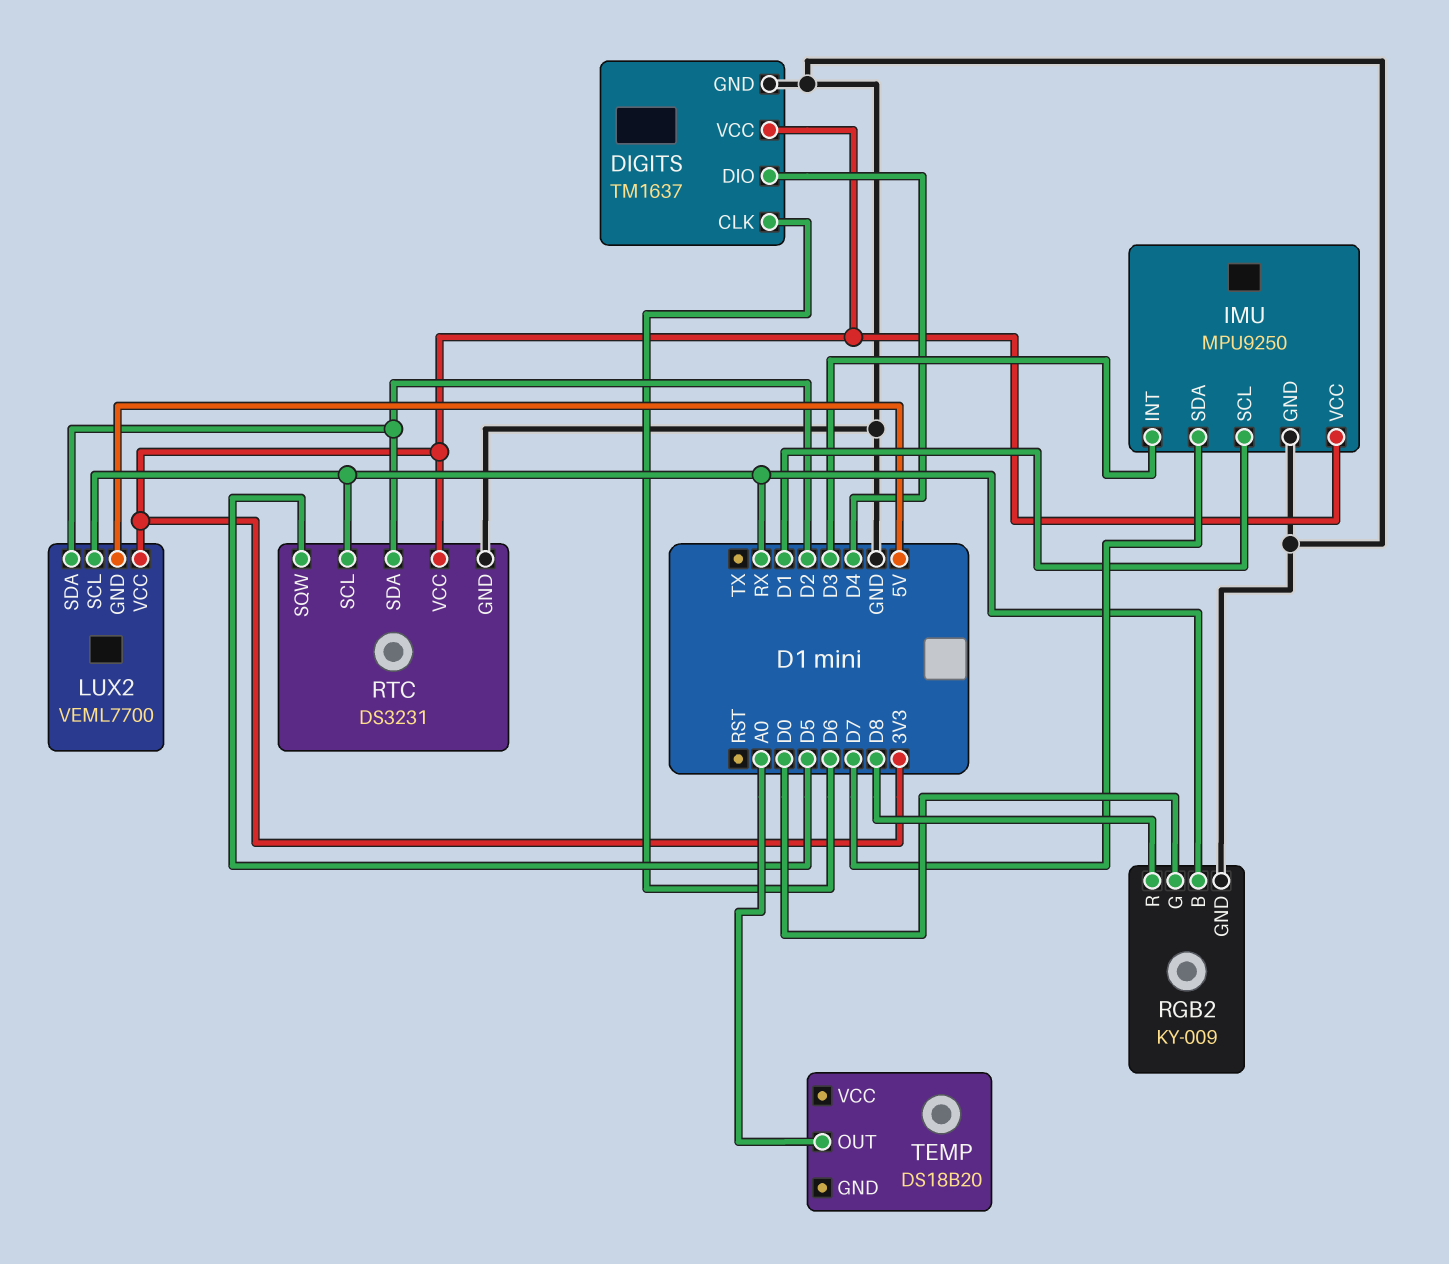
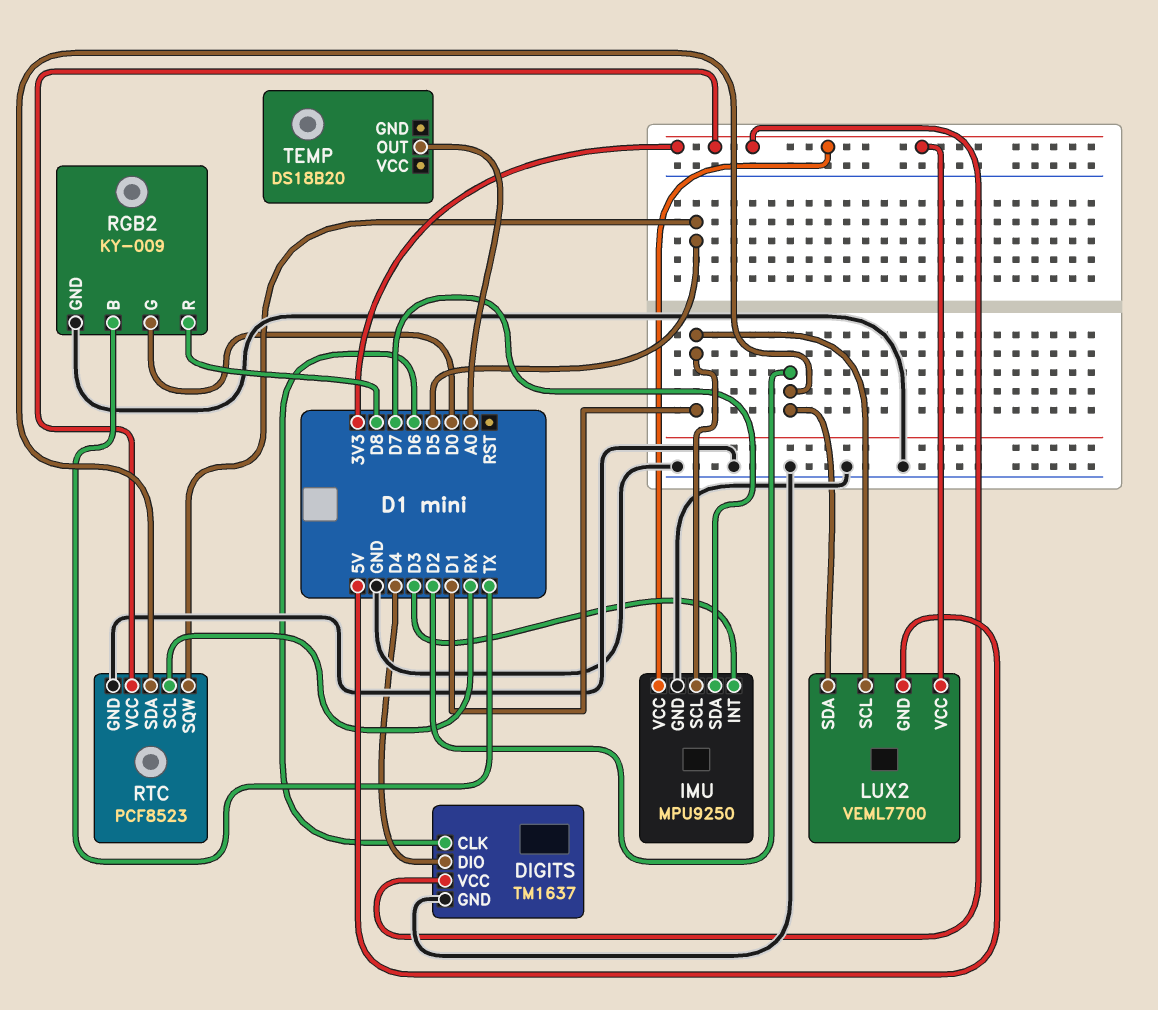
LUX2 pin SCL: RX -> D1
RGB2 pin B: RX -> TX
RTC: DS3231 -> PCF8523

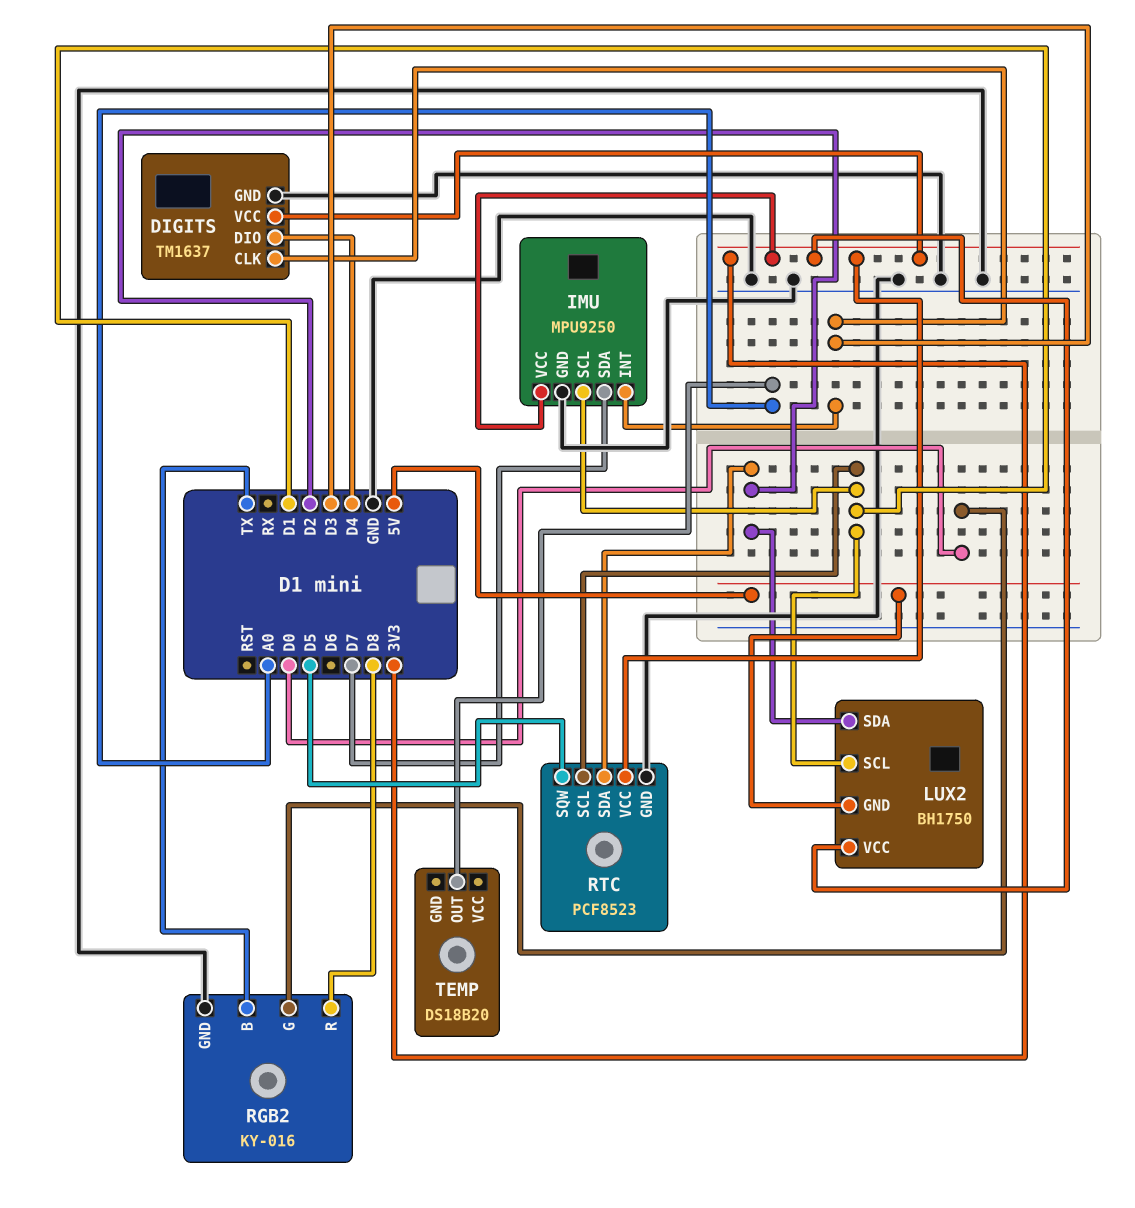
DIGITS pin CLK: D6 -> D3
LUX2: VEML7700 -> BH1750
RGB2: KY-009 -> KY-016
RTC pin SCL: RX -> D1

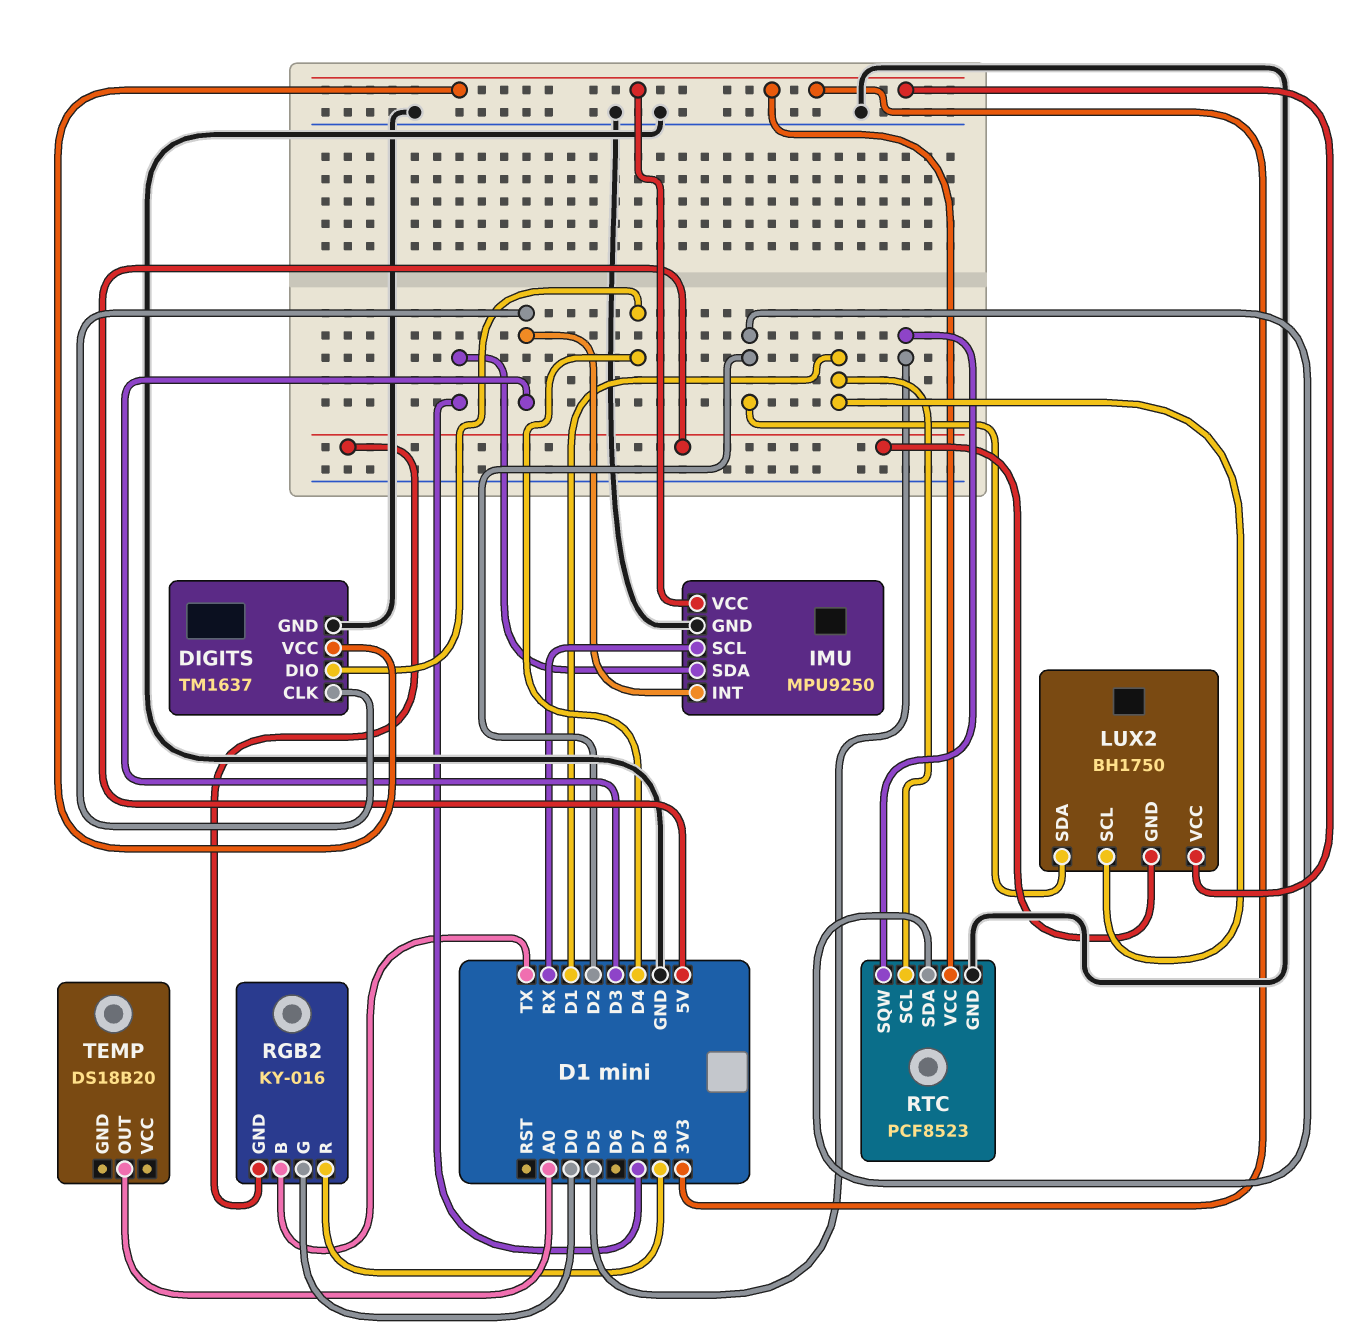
IMU pin SCL: D1 -> RX
RGB2 pin GND: GND -> 5V

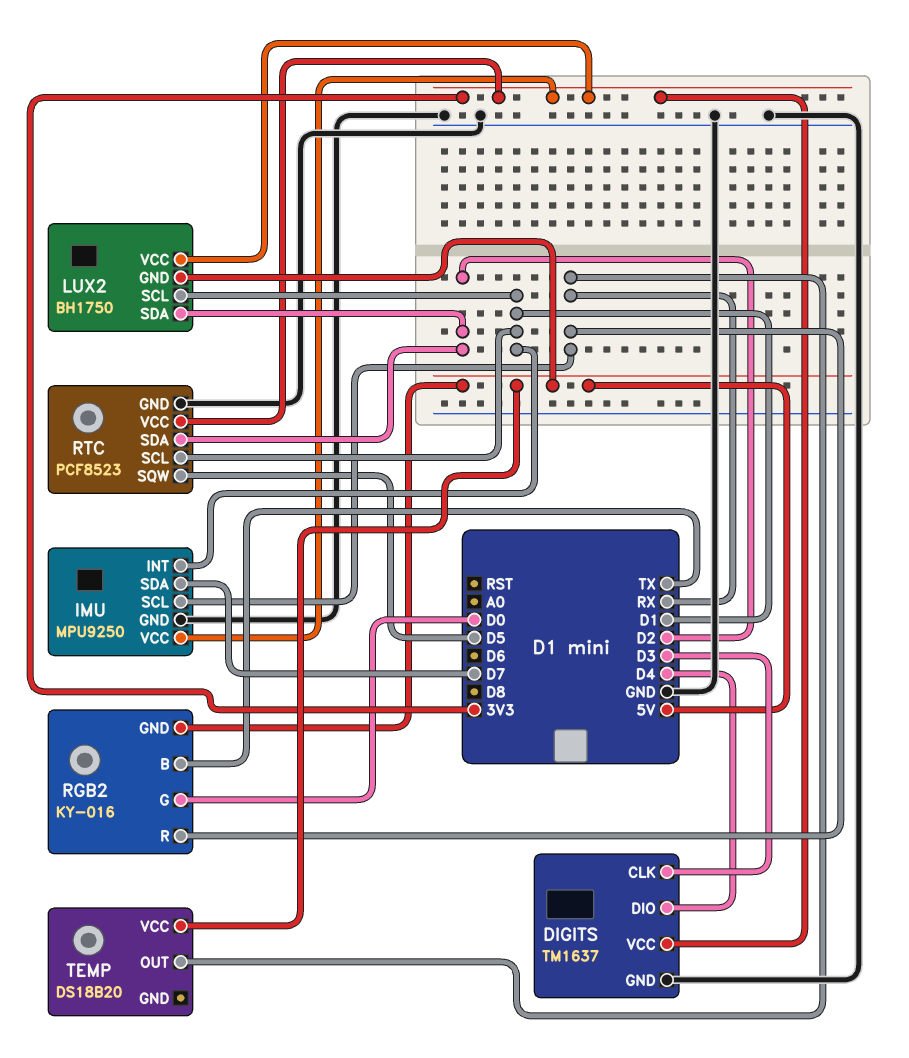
IMU pin INT: D3 -> D1
RGB2 pin R: D8 -> RX
TEMP pin OUT: A0 -> RX
TEMP pin VCC: none -> 5V

